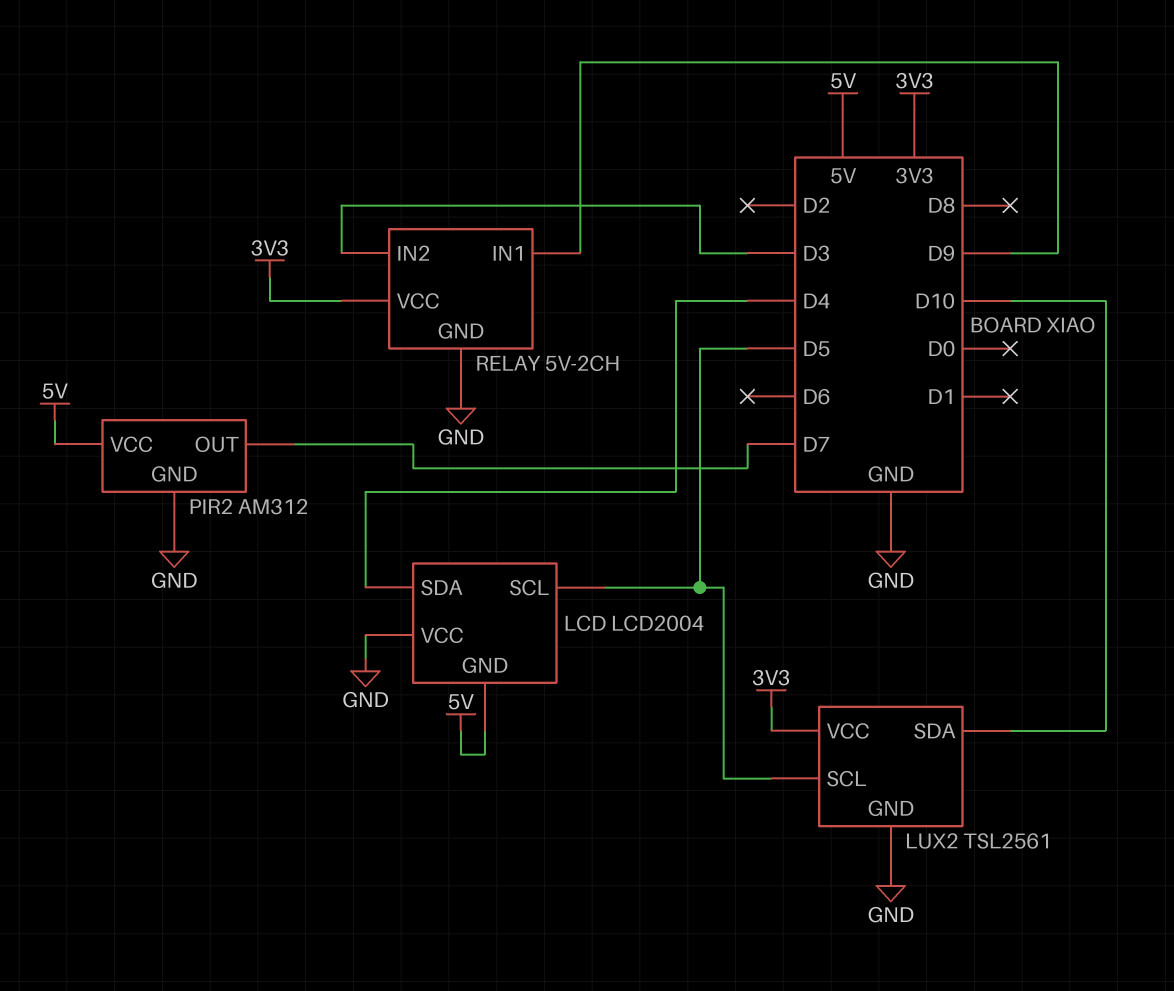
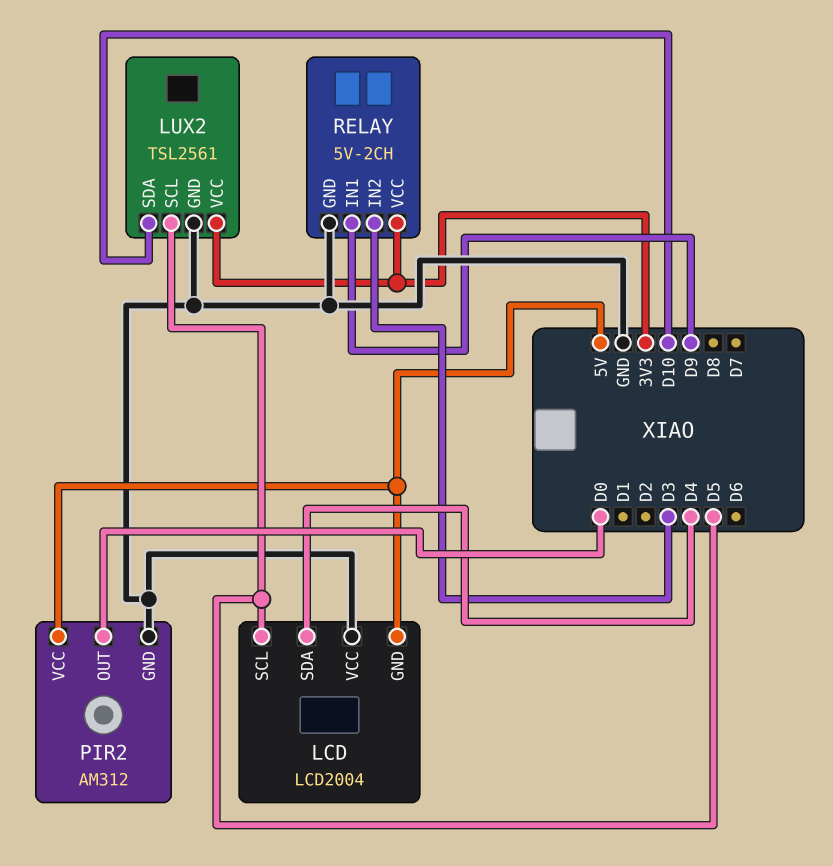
PIR2 pin OUT: D7 -> D0

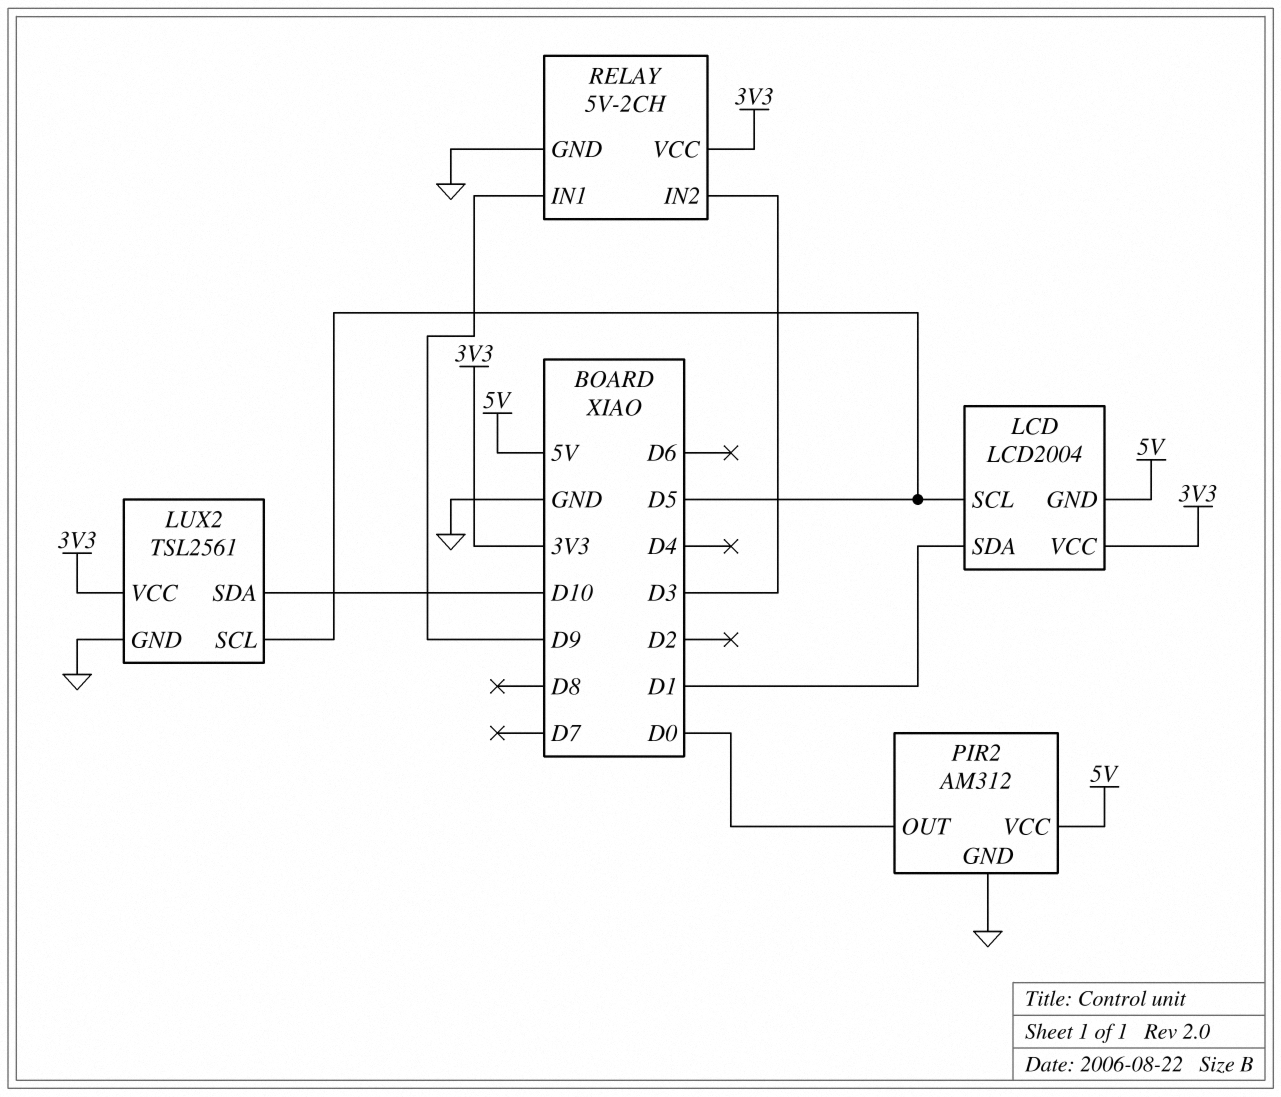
LCD pin SDA: D4 -> D1
LCD pin VCC: GND -> 3V3

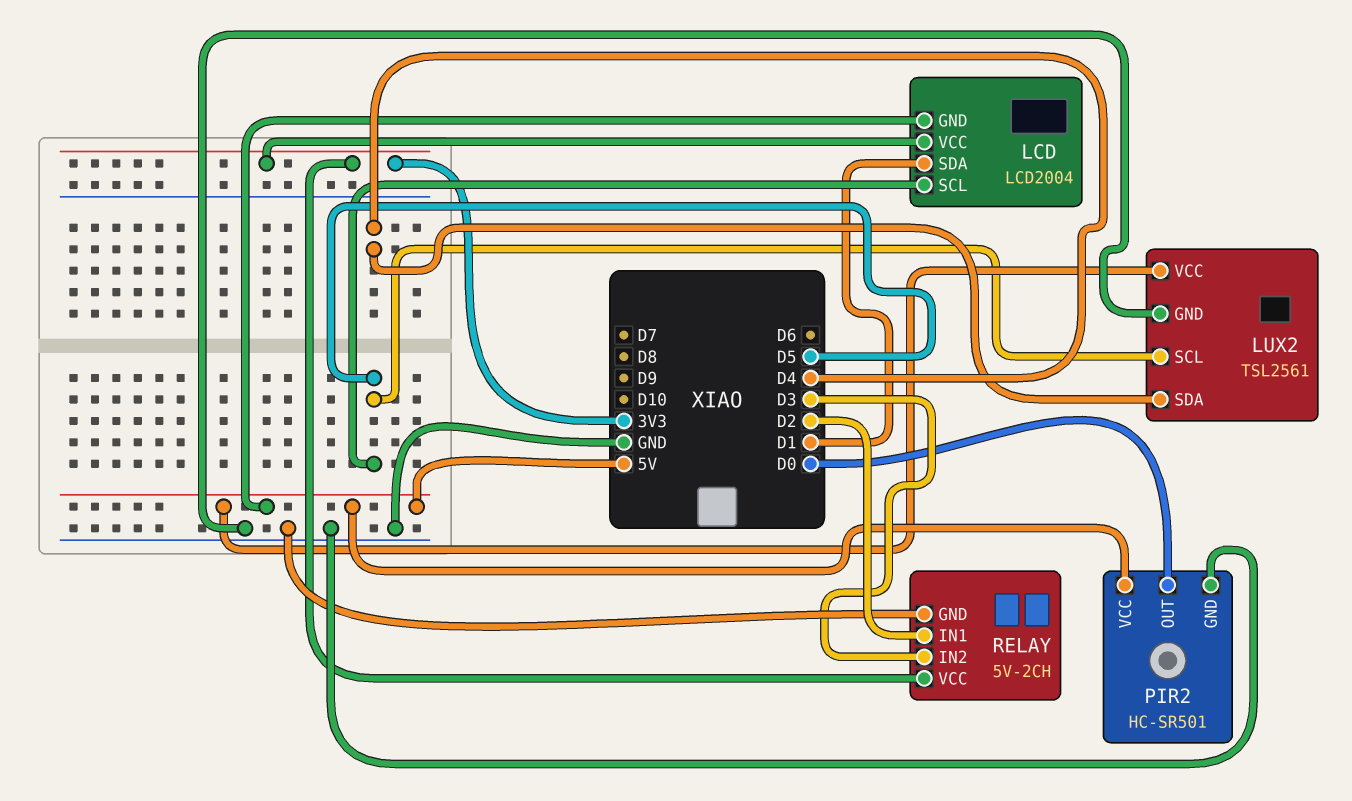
LUX2 pin SDA: D10 -> D4
LUX2 pin VCC: 3V3 -> 5V
PIR2: AM312 -> HC-SR501
RELAY pin IN1: D9 -> D2

